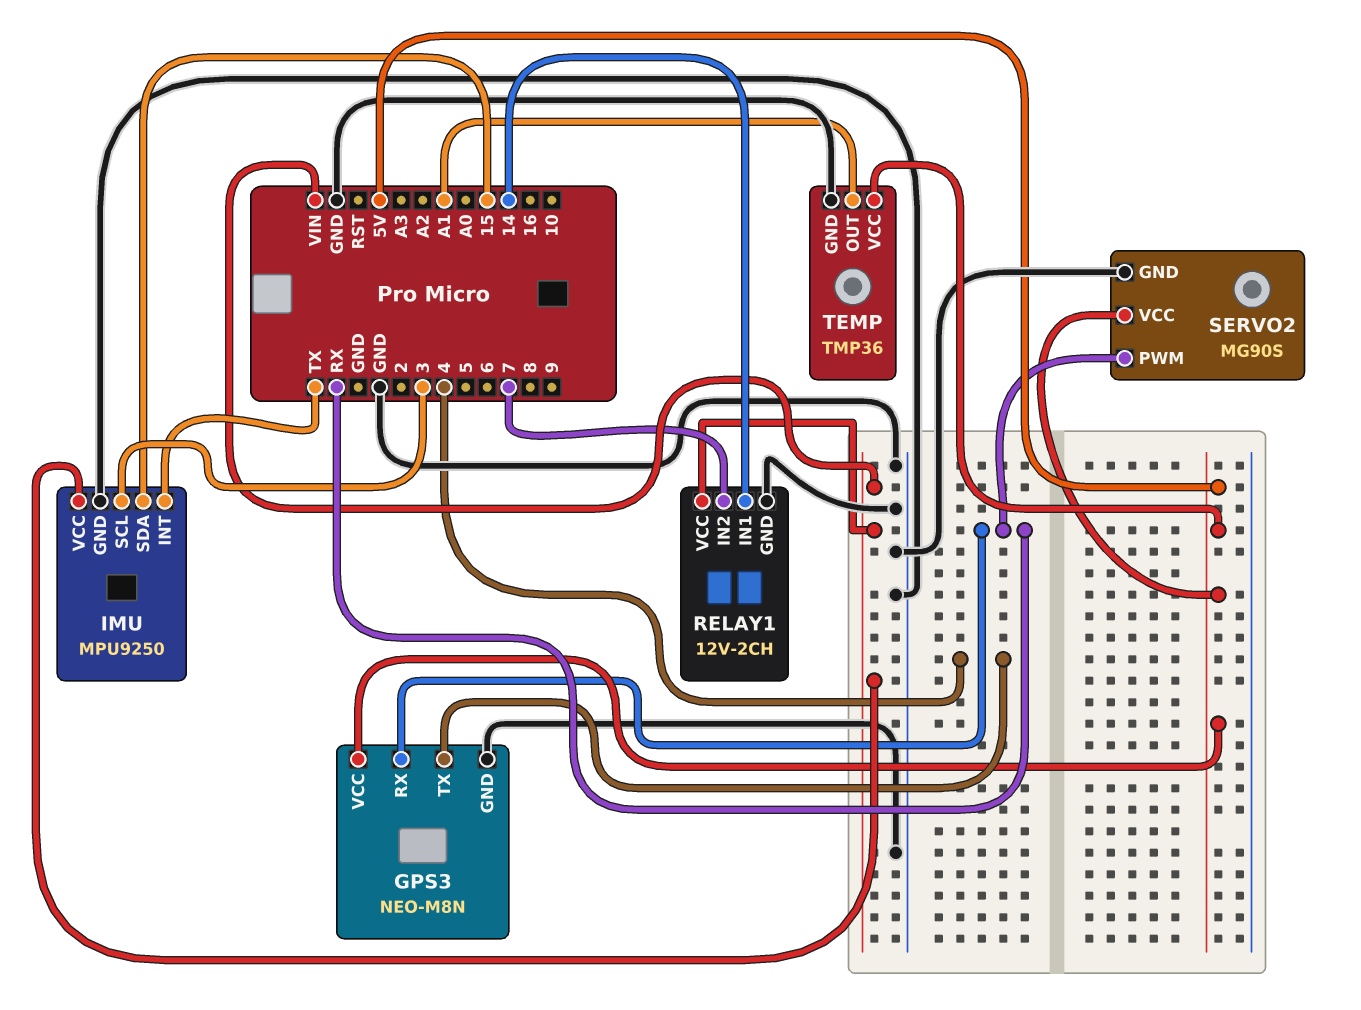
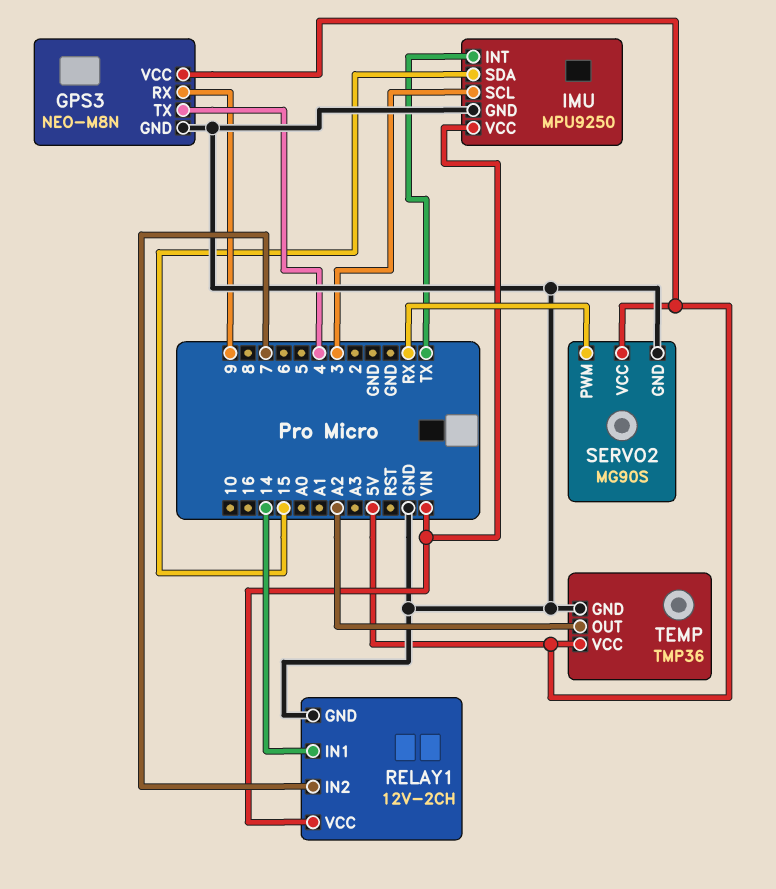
GPS3 pin RX: RX -> 9
TEMP pin OUT: A1 -> A2

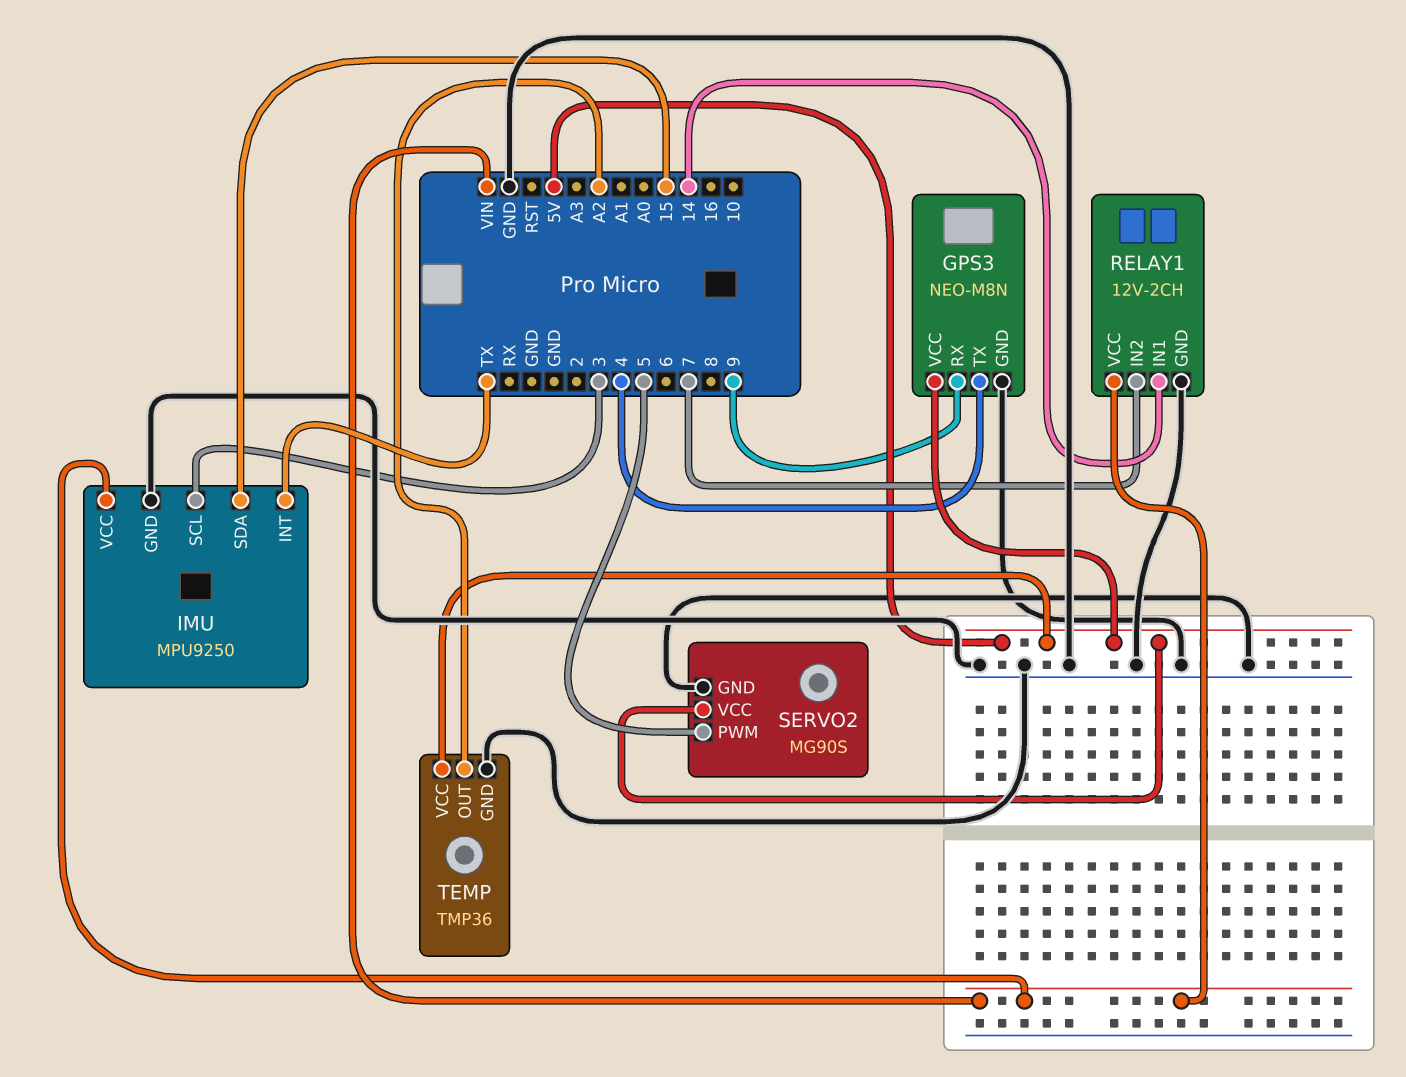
SERVO2 pin PWM: RX -> 5

